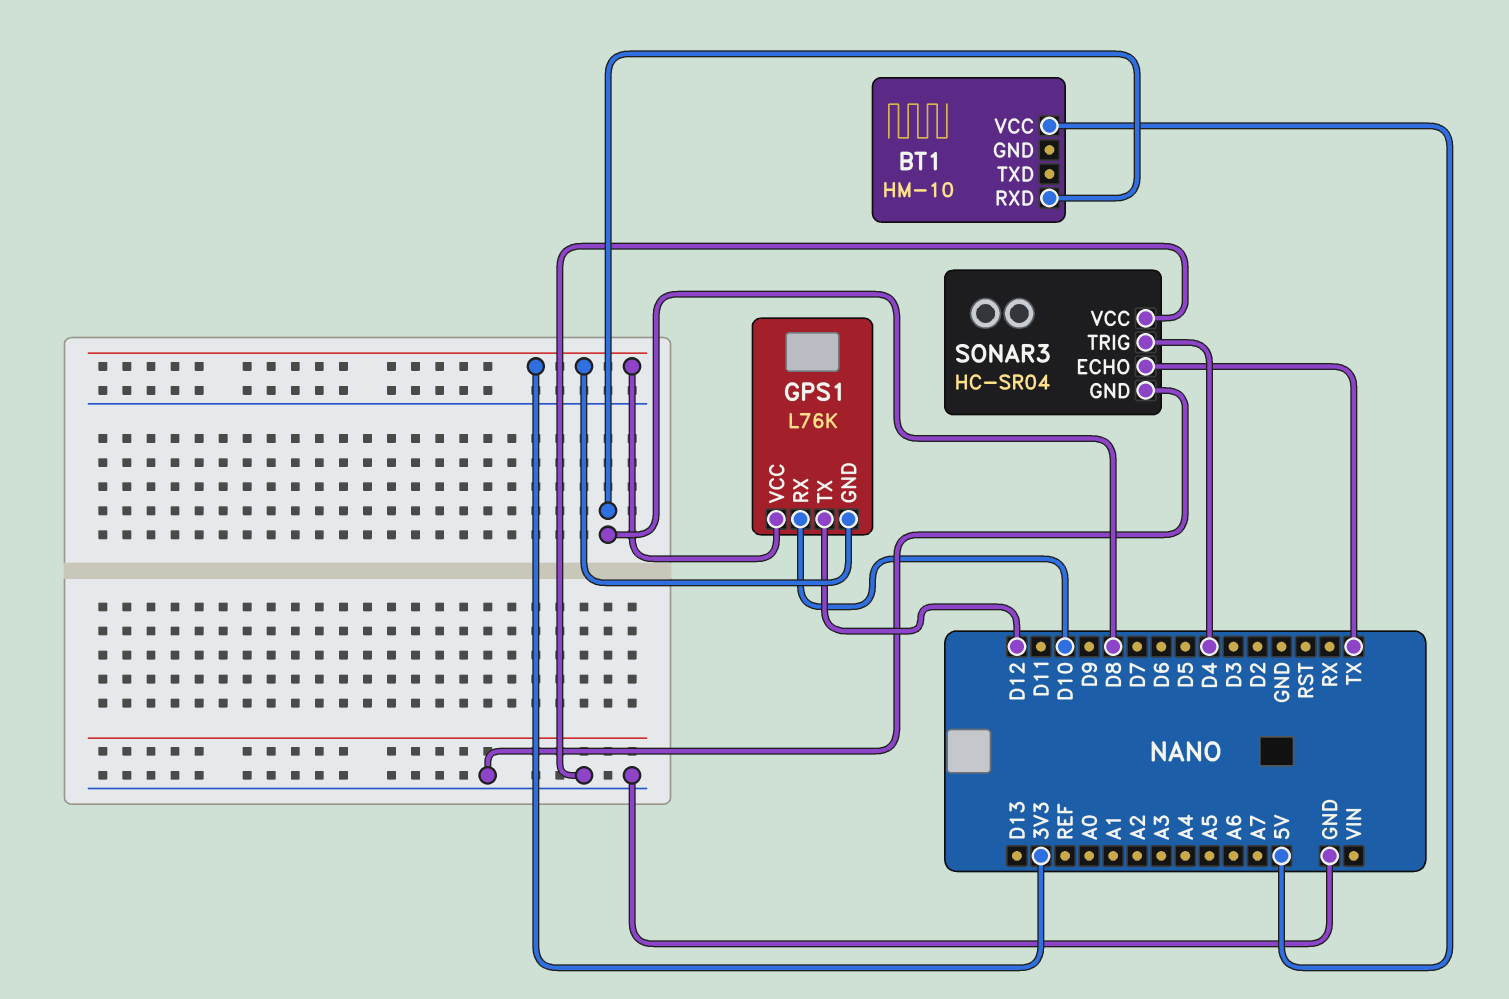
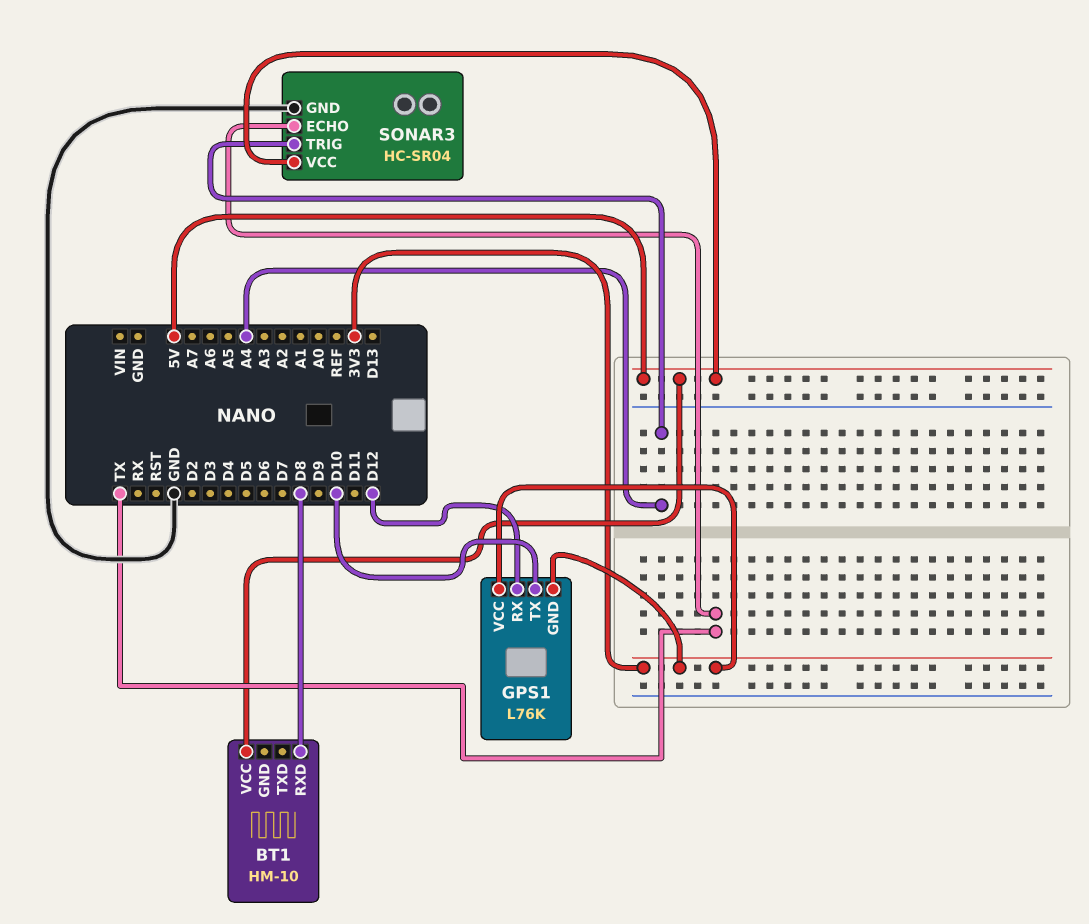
GPS1 pin RX: D10 -> D12
GPS1 pin TX: D12 -> D10
SONAR3 pin TRIG: D4 -> A4
SONAR3 pin VCC: GND -> 5V

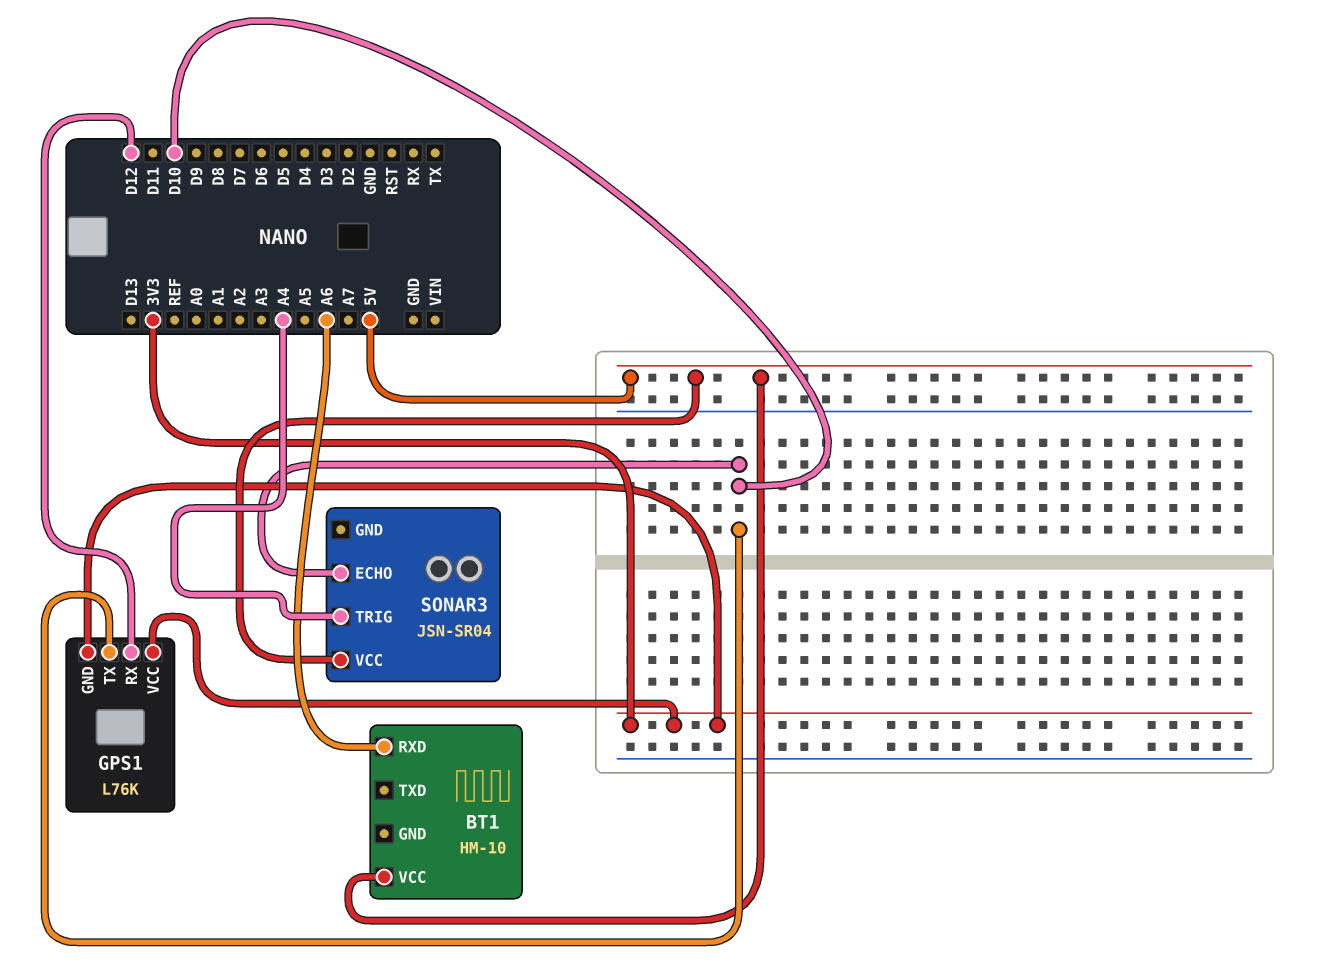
BT1 pin RXD: D8 -> A6
SONAR3: HC-SR04 -> JSN-SR04
SONAR3 pin ECHO: TX -> D10
SONAR3 pin GND: GND -> none

